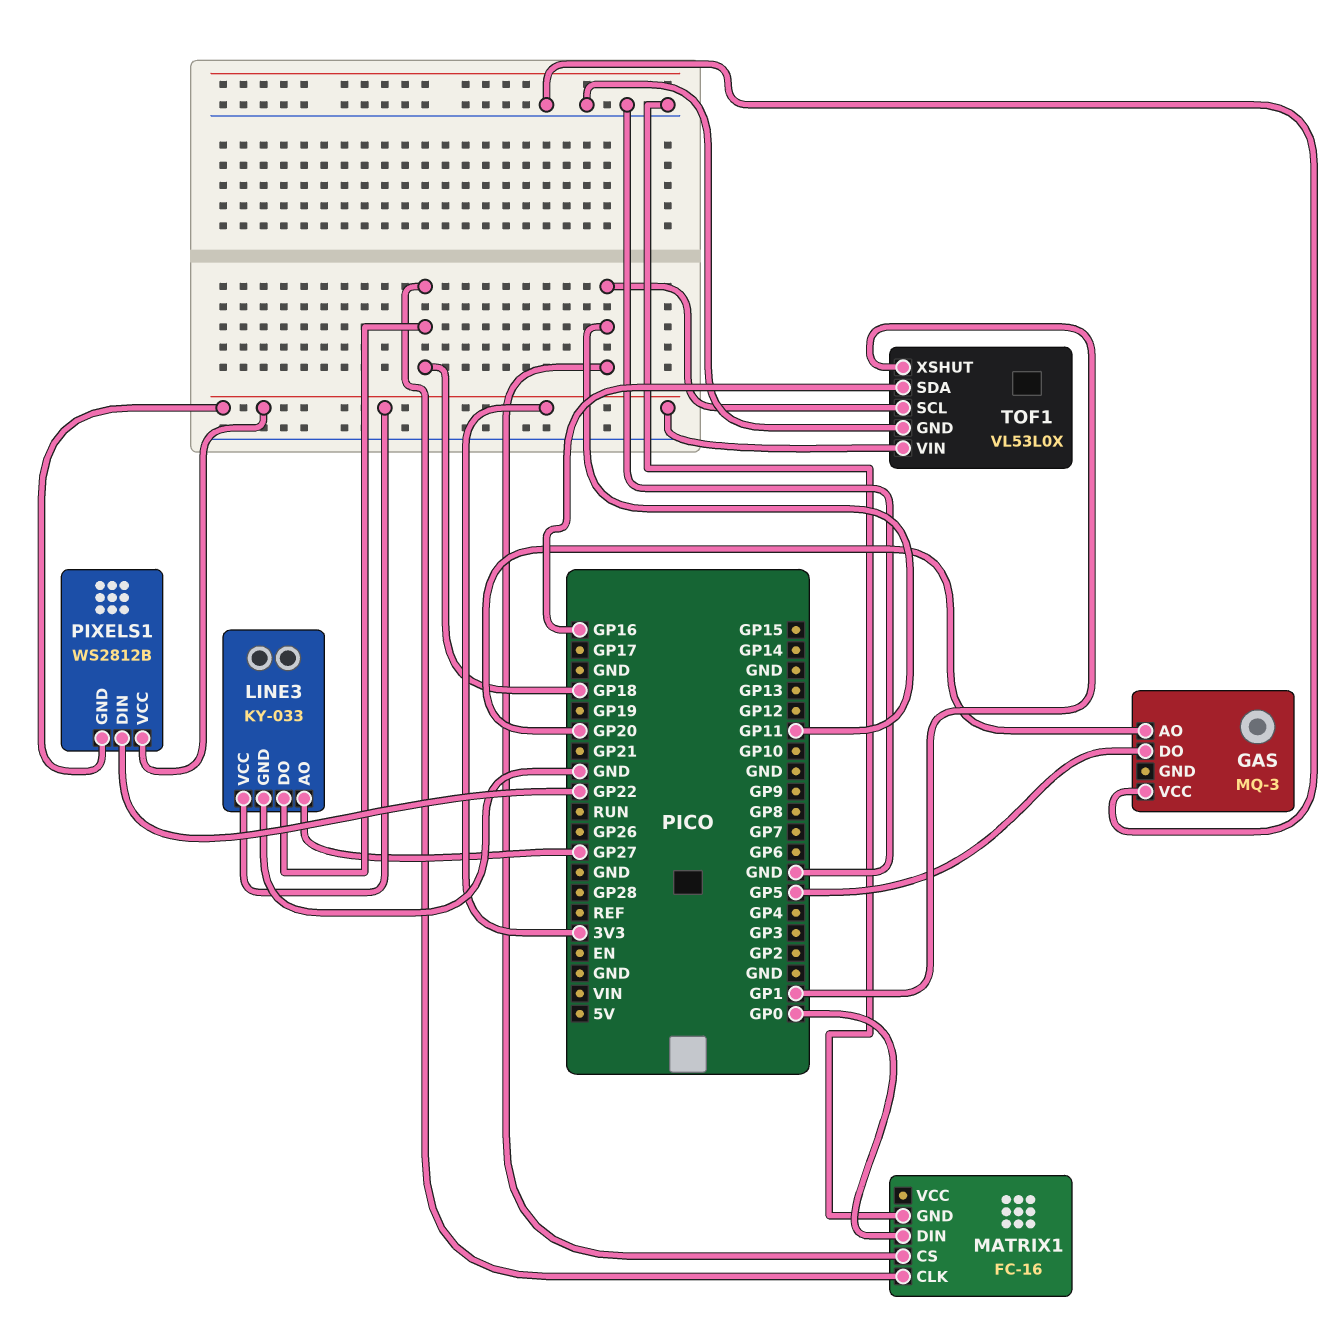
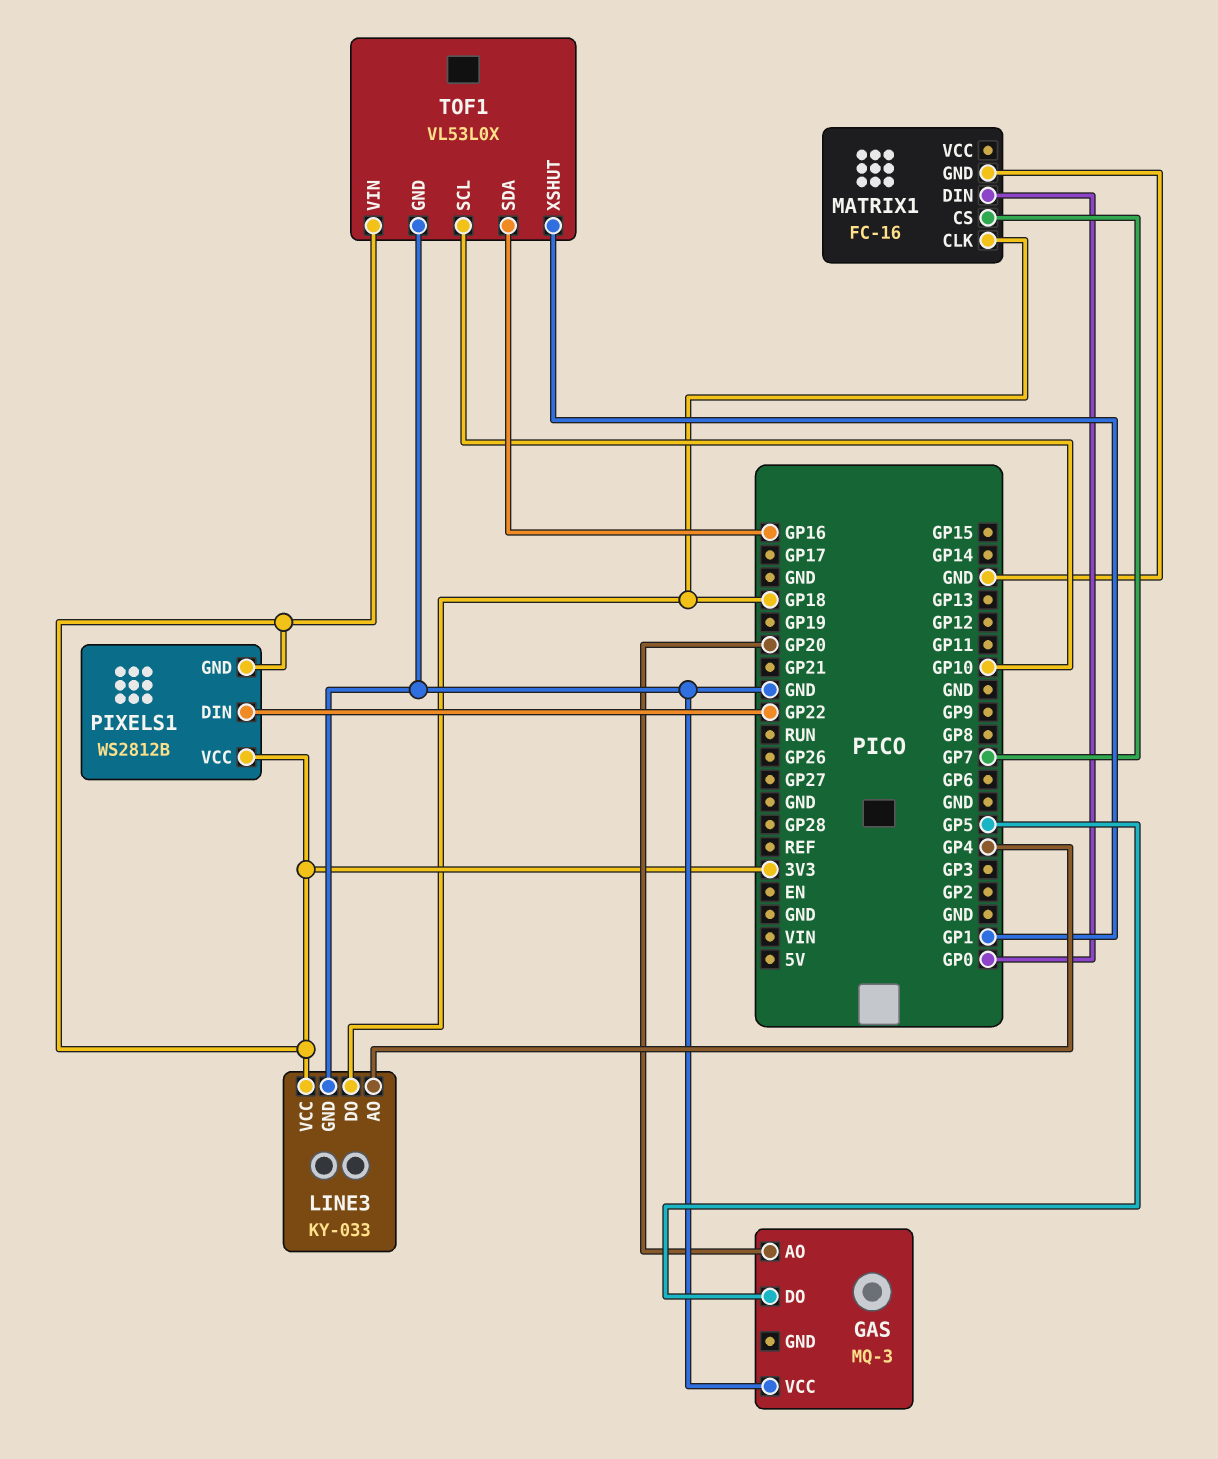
LINE3 pin AO: GP27 -> GP4
MATRIX1 pin CS: GP11 -> GP7
TOF1 pin SCL: GP11 -> GP10

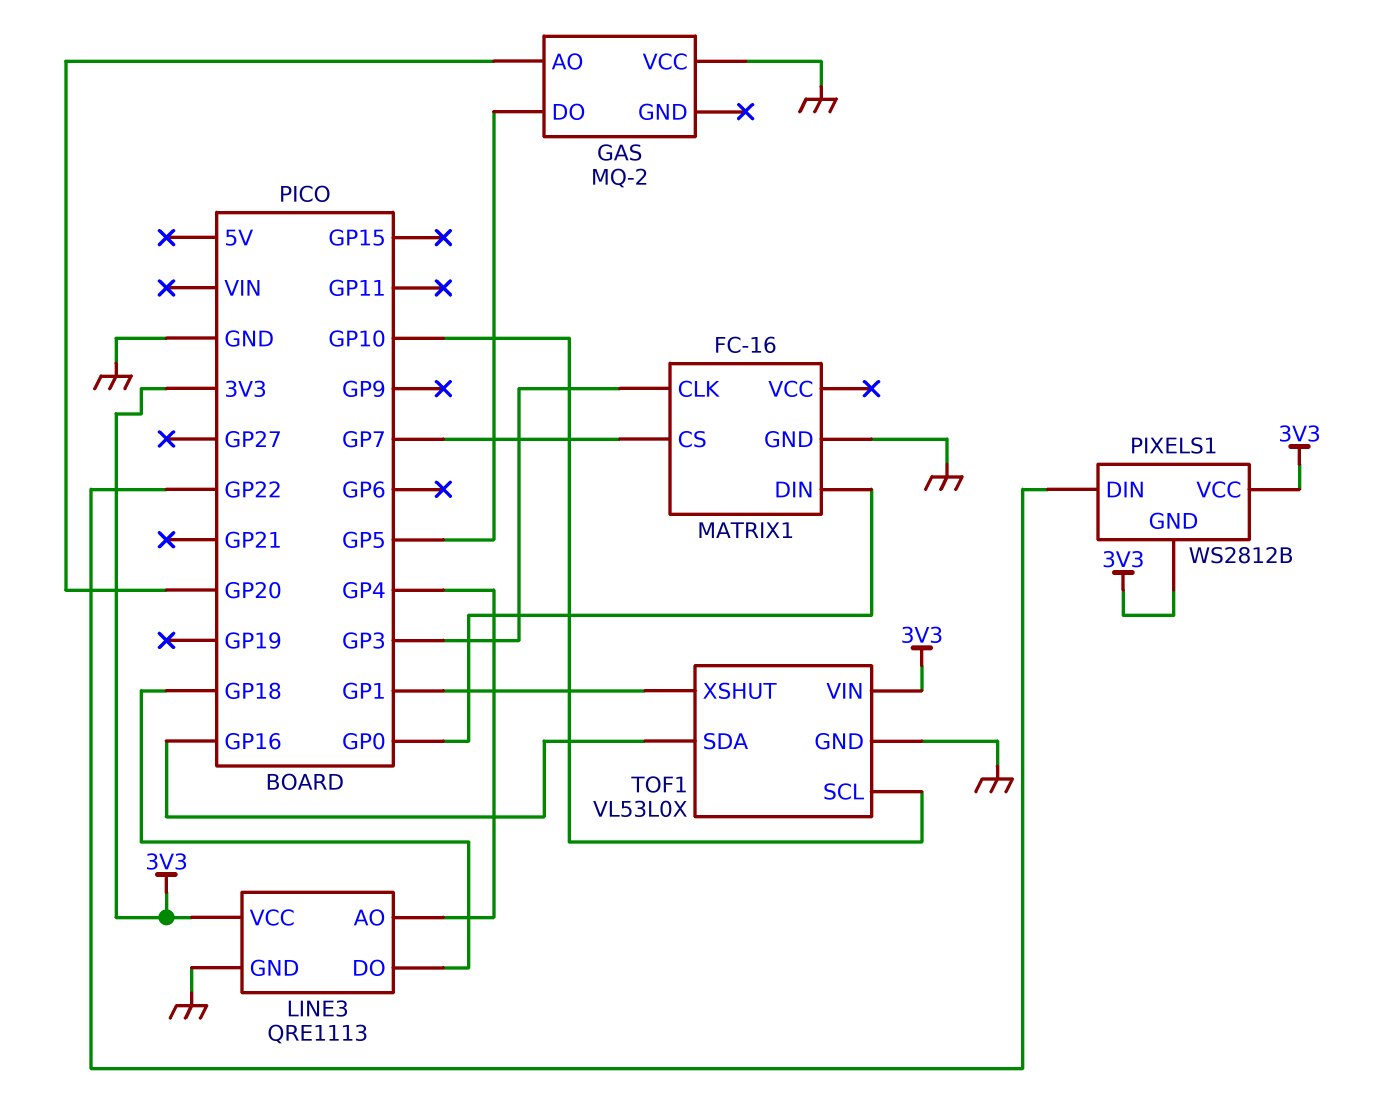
GAS: MQ-3 -> MQ-2
LINE3: KY-033 -> QRE1113
MATRIX1 pin CLK: GP18 -> GP3

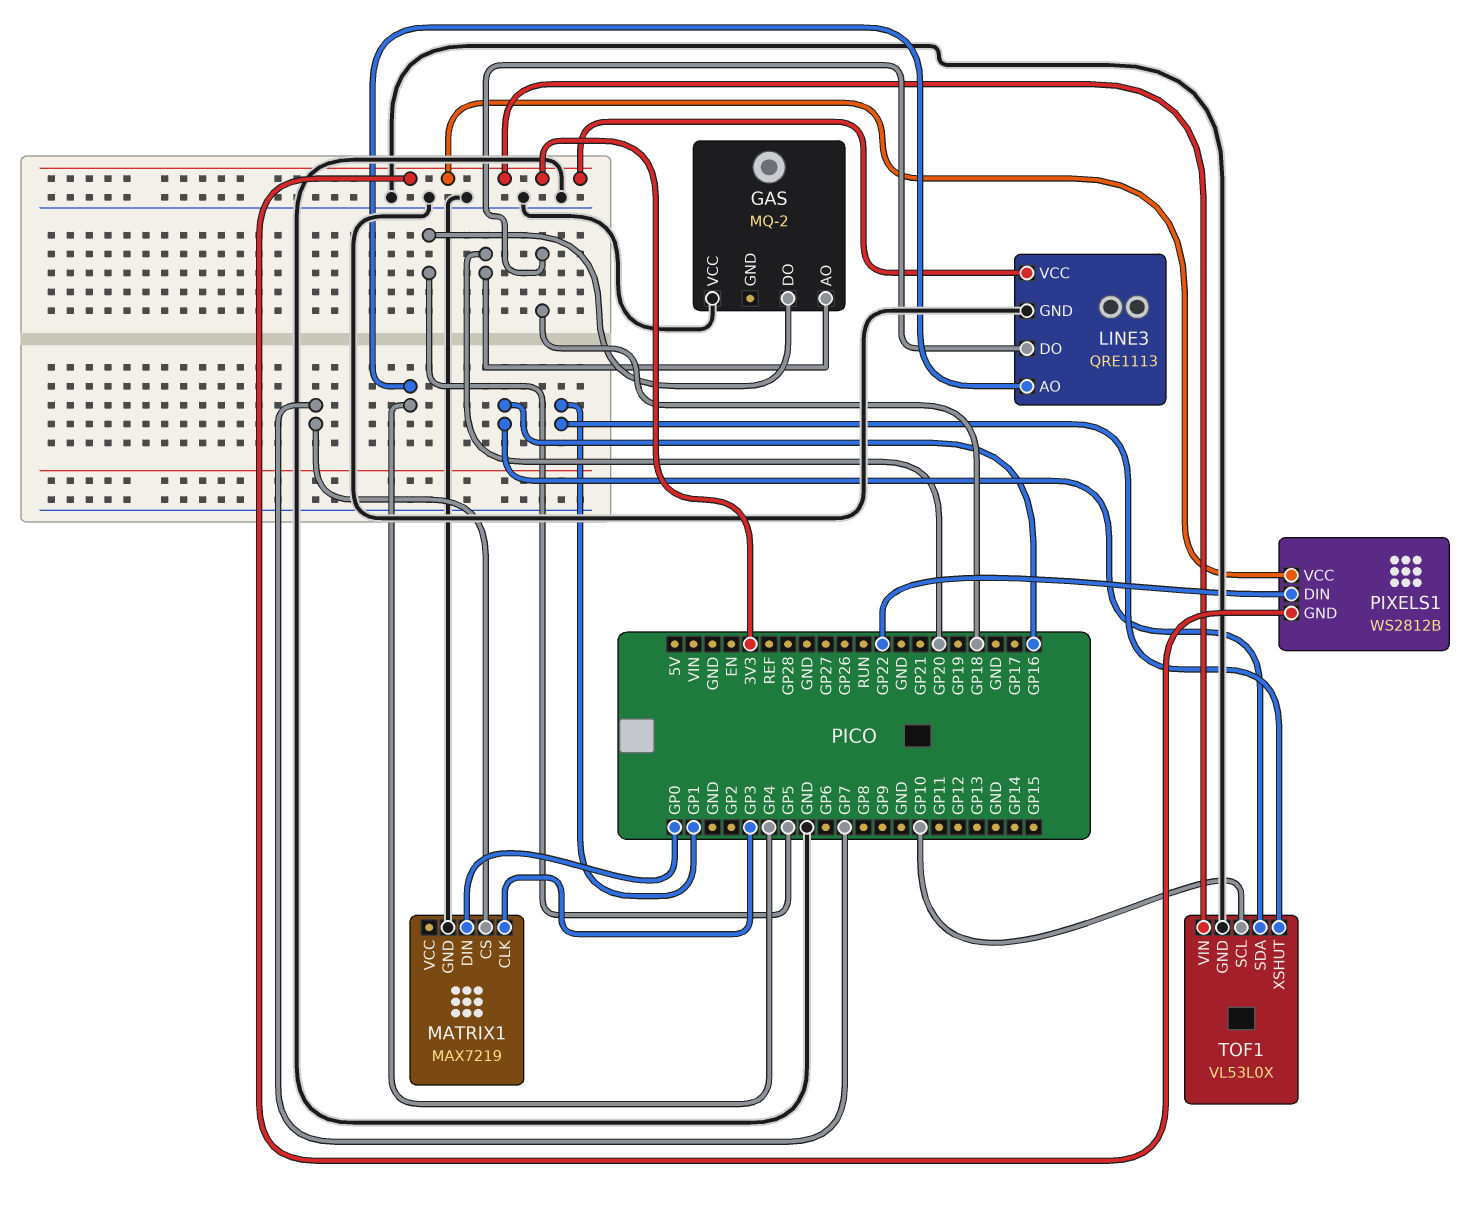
MATRIX1: FC-16 -> MAX7219

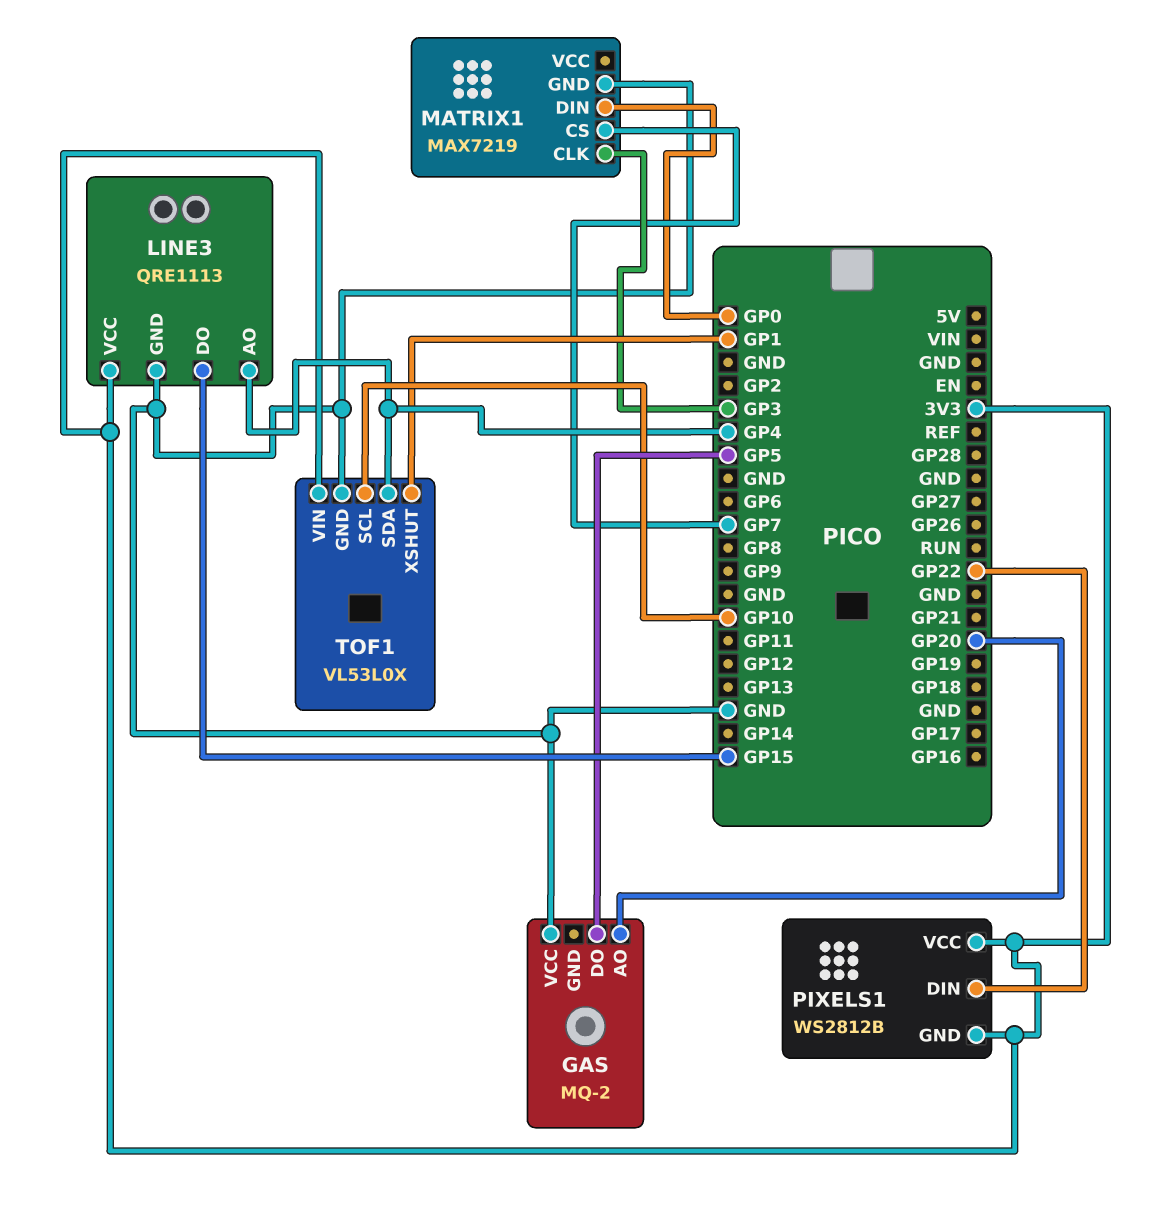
LINE3 pin DO: GP18 -> GP15
TOF1 pin SDA: GP16 -> GP4

